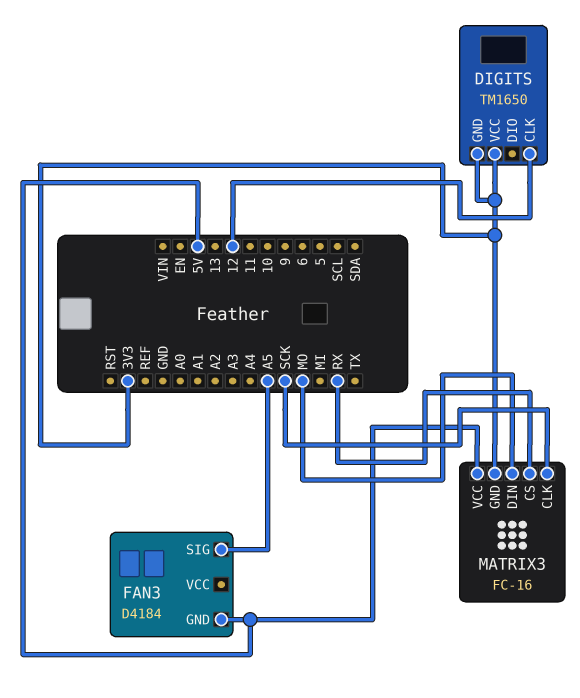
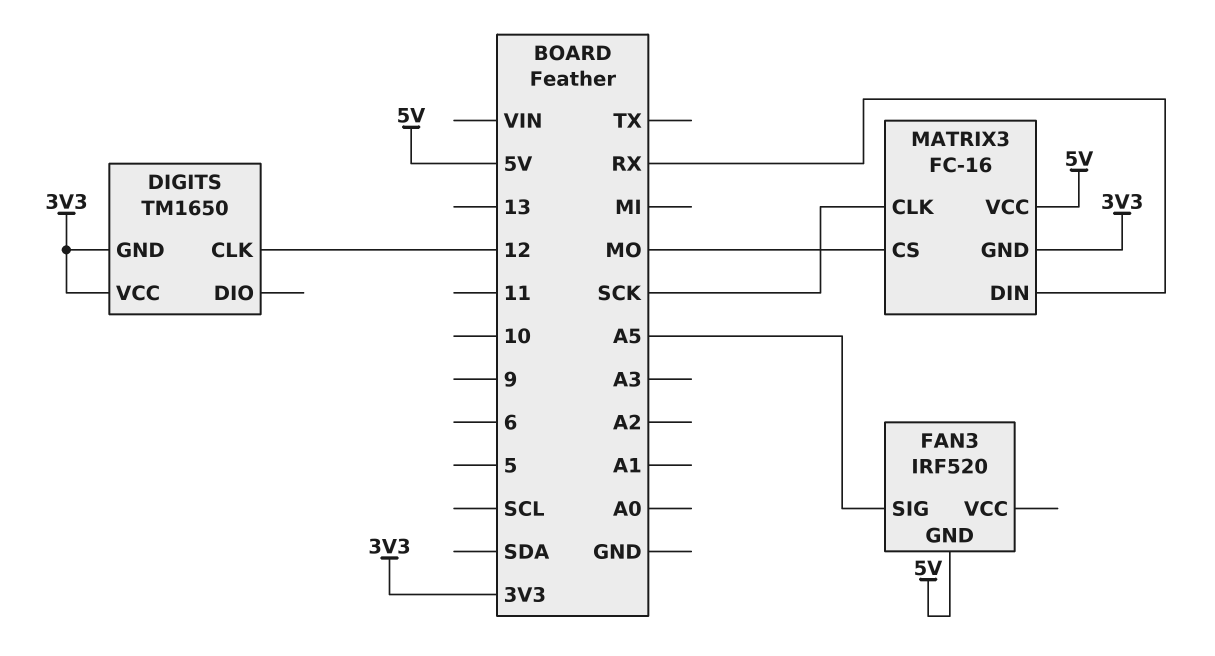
FAN3: D4184 -> IRF520
MATRIX3 pin CS: RX -> MO
MATRIX3 pin DIN: MO -> RX

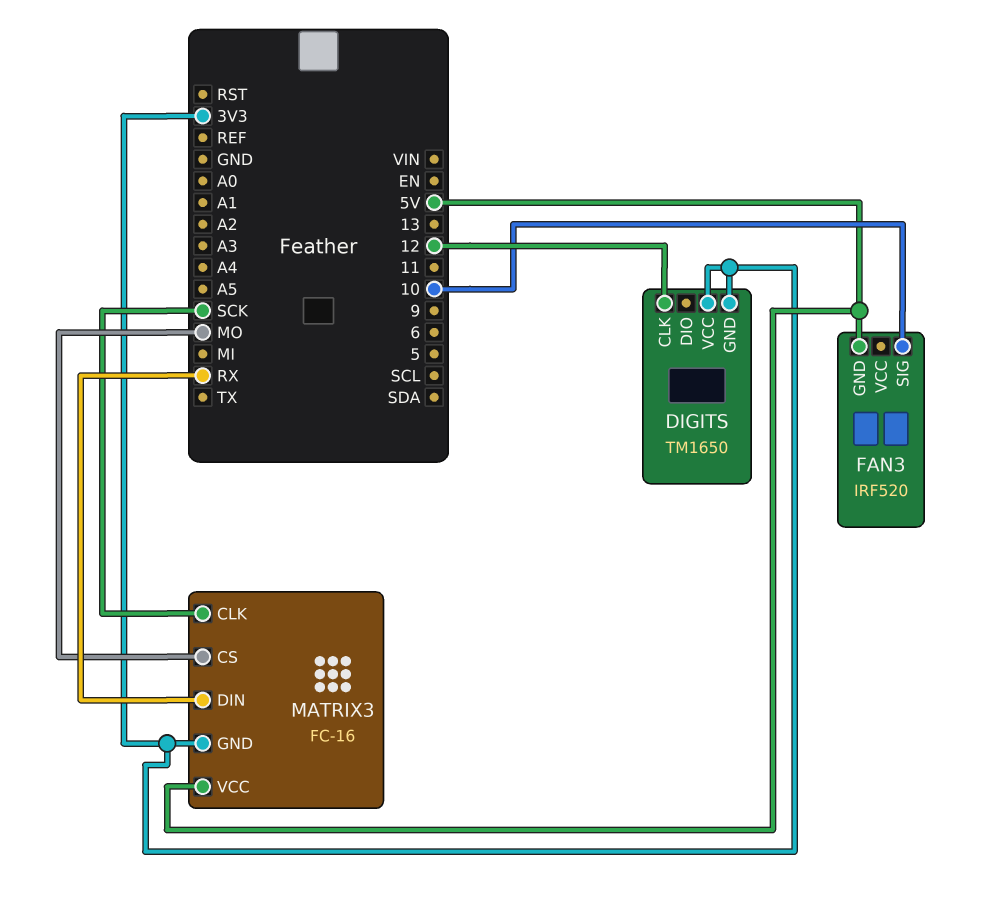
FAN3 pin SIG: A5 -> 10

